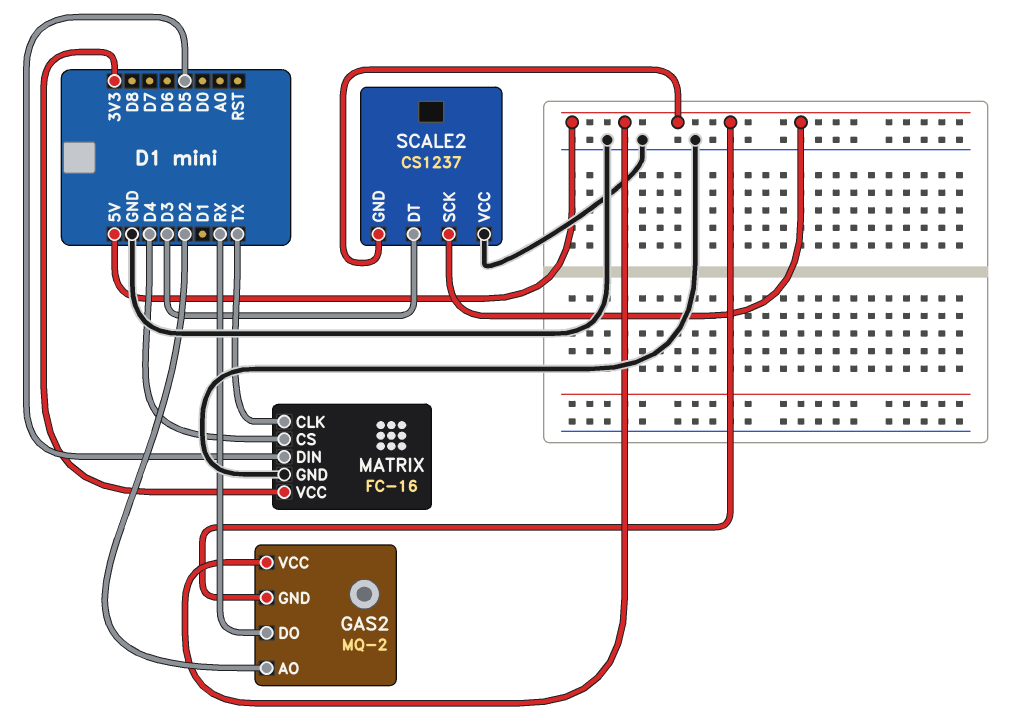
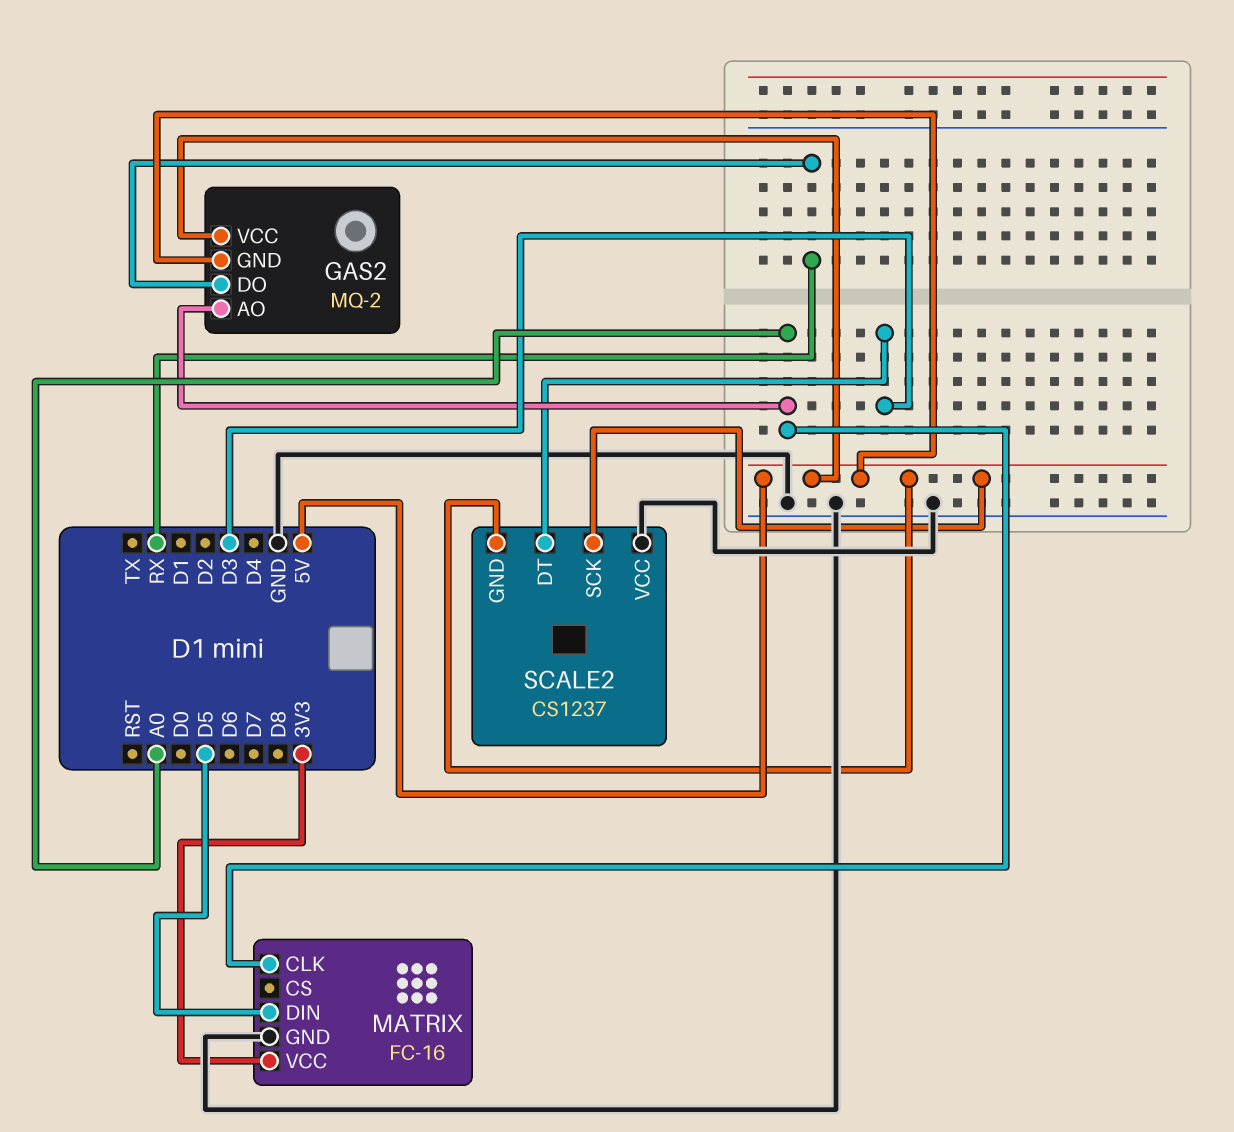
GAS2 pin AO: D2 -> A0
MATRIX pin CLK: TX -> A0
MATRIX pin CS: D4 -> none

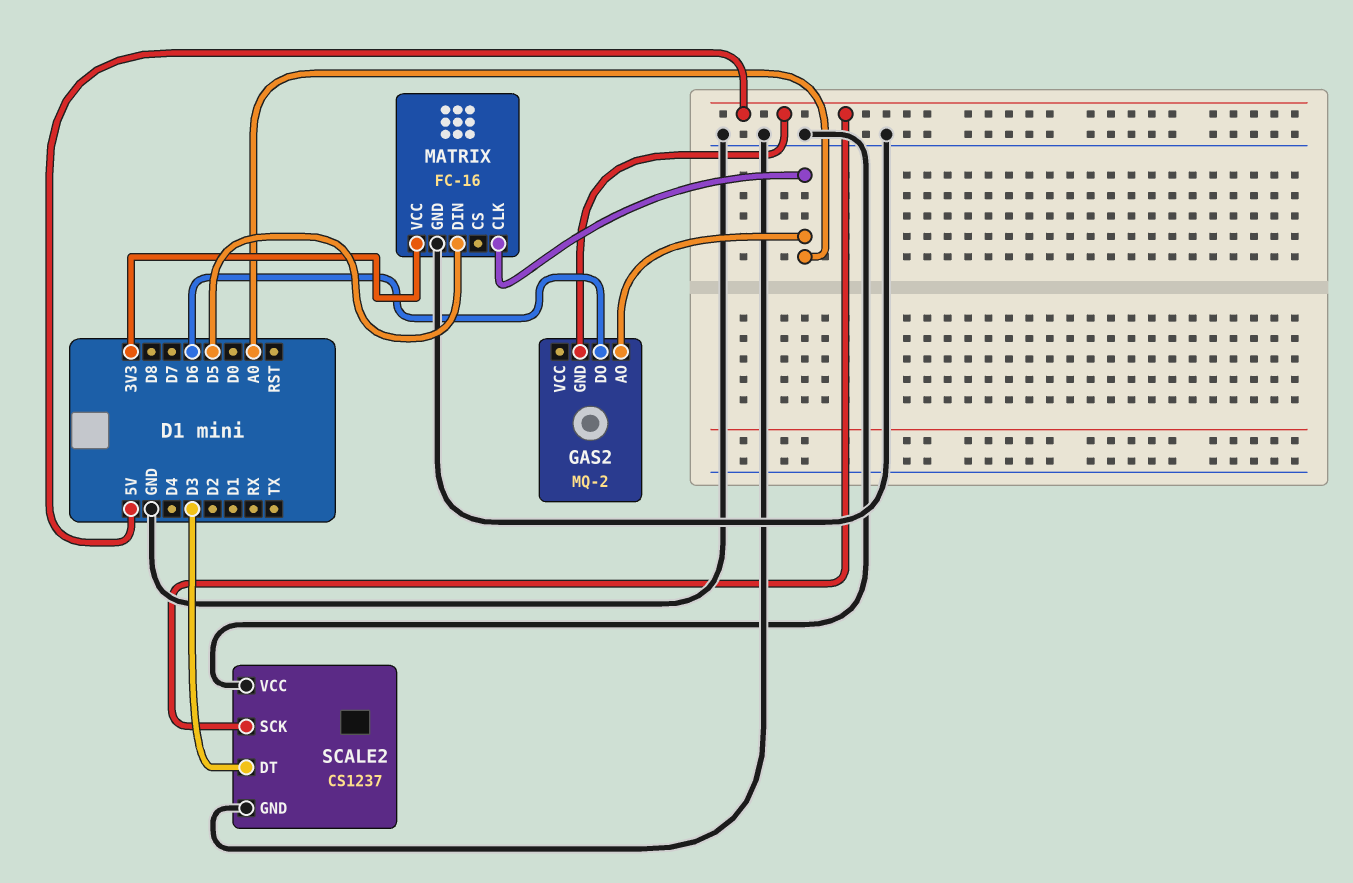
GAS2 pin DO: RX -> D6
GAS2 pin VCC: 5V -> none
SCALE2 pin GND: 5V -> GND

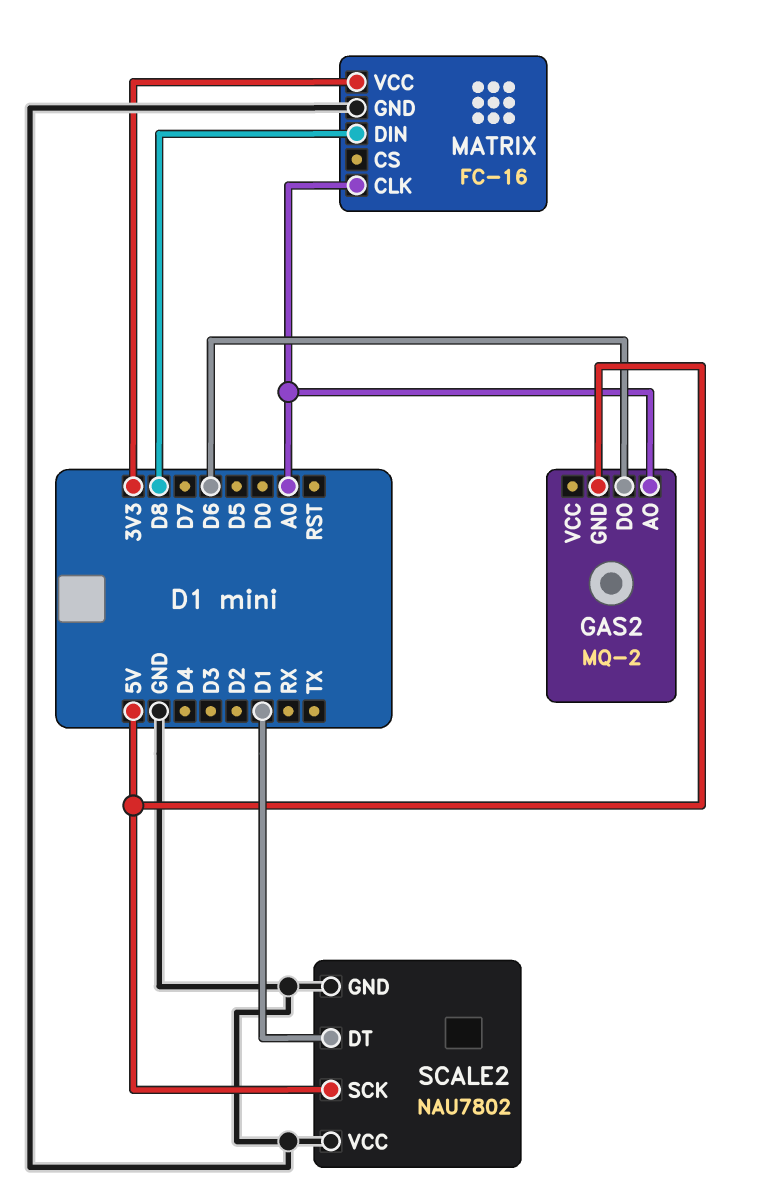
MATRIX pin DIN: D5 -> D8
SCALE2: CS1237 -> NAU7802
SCALE2 pin DT: D3 -> D1

